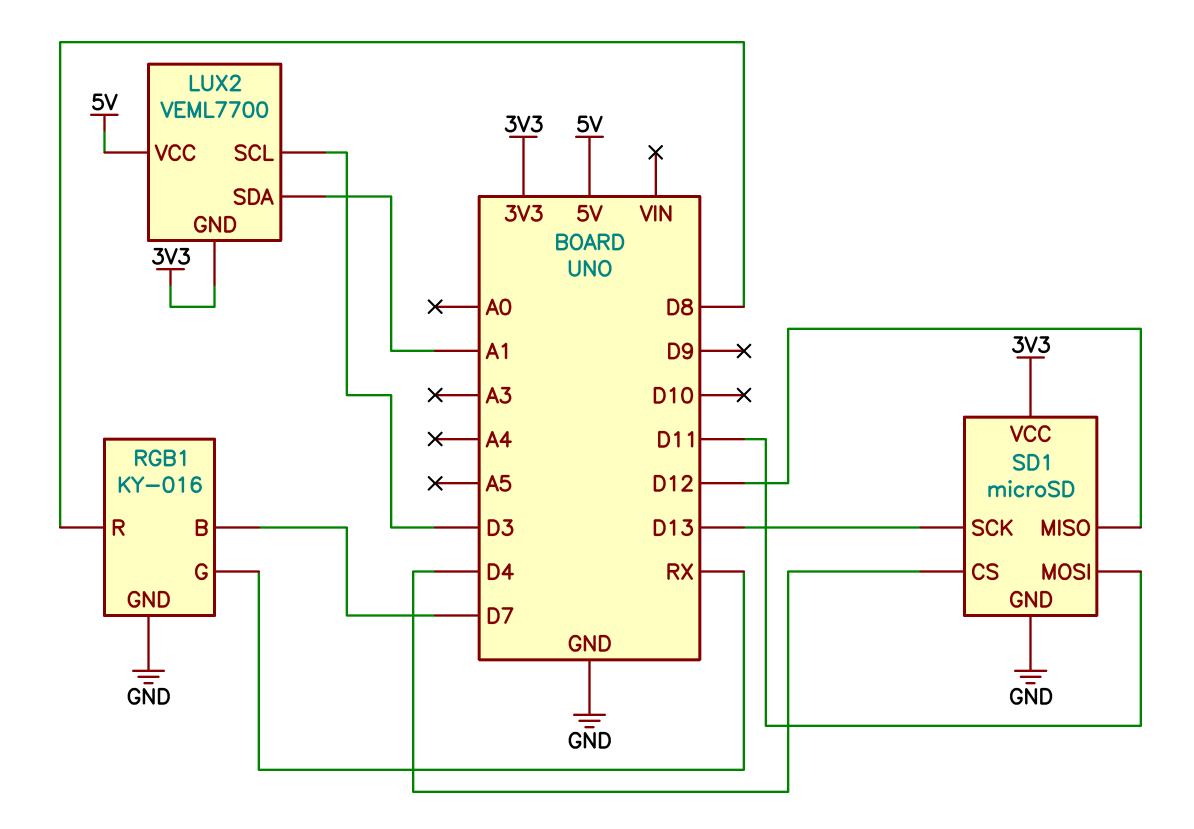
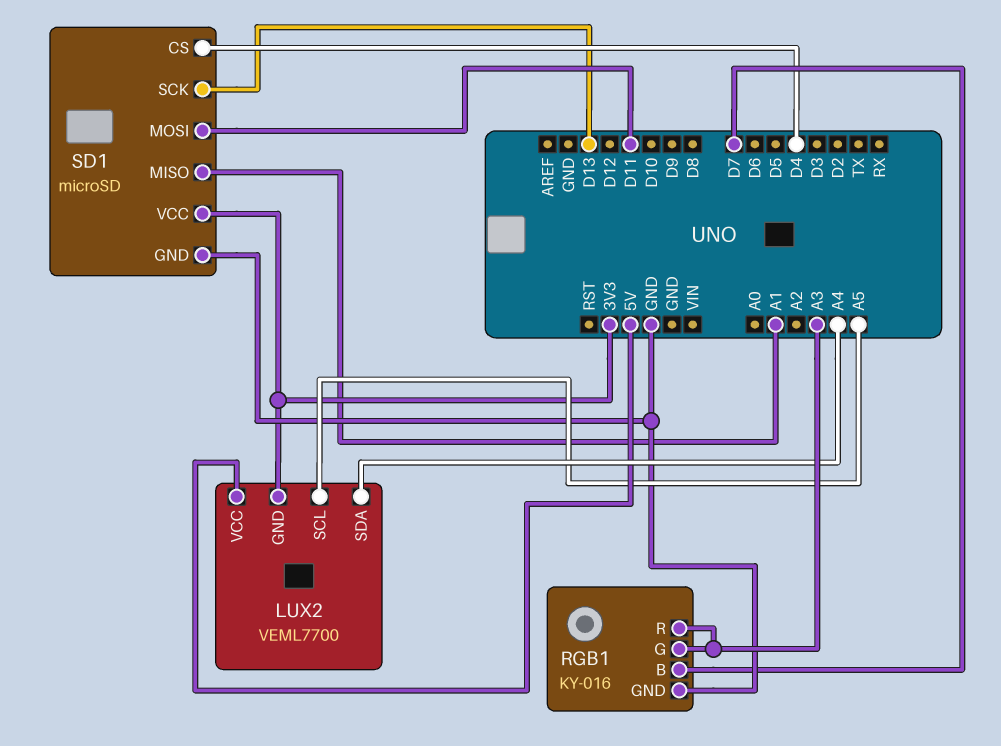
LUX2 pin SCL: D3 -> A5
LUX2 pin SDA: A1 -> A4
RGB1 pin G: RX -> A3
RGB1 pin R: D8 -> A3
SD1 pin MISO: D12 -> A1

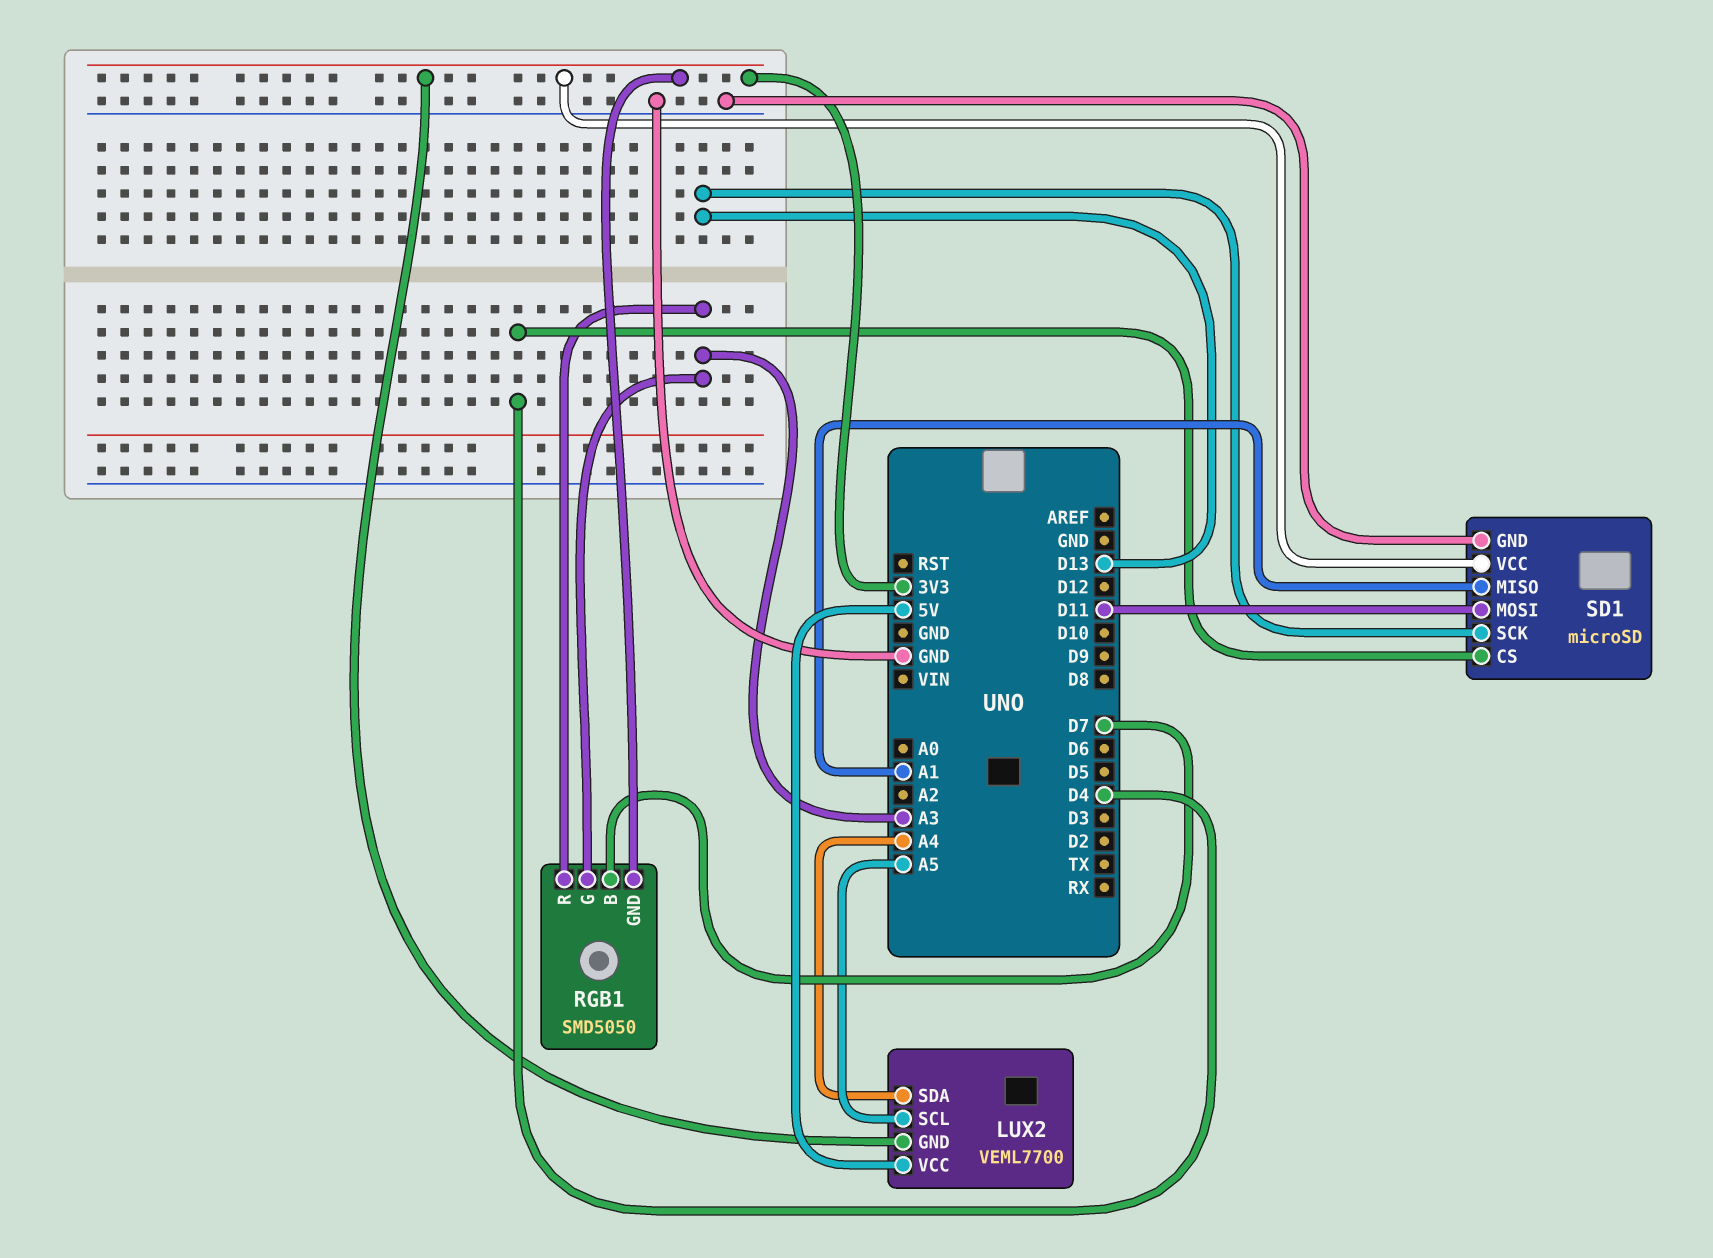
RGB1: KY-016 -> SMD5050
RGB1 pin GND: GND -> 3V3

